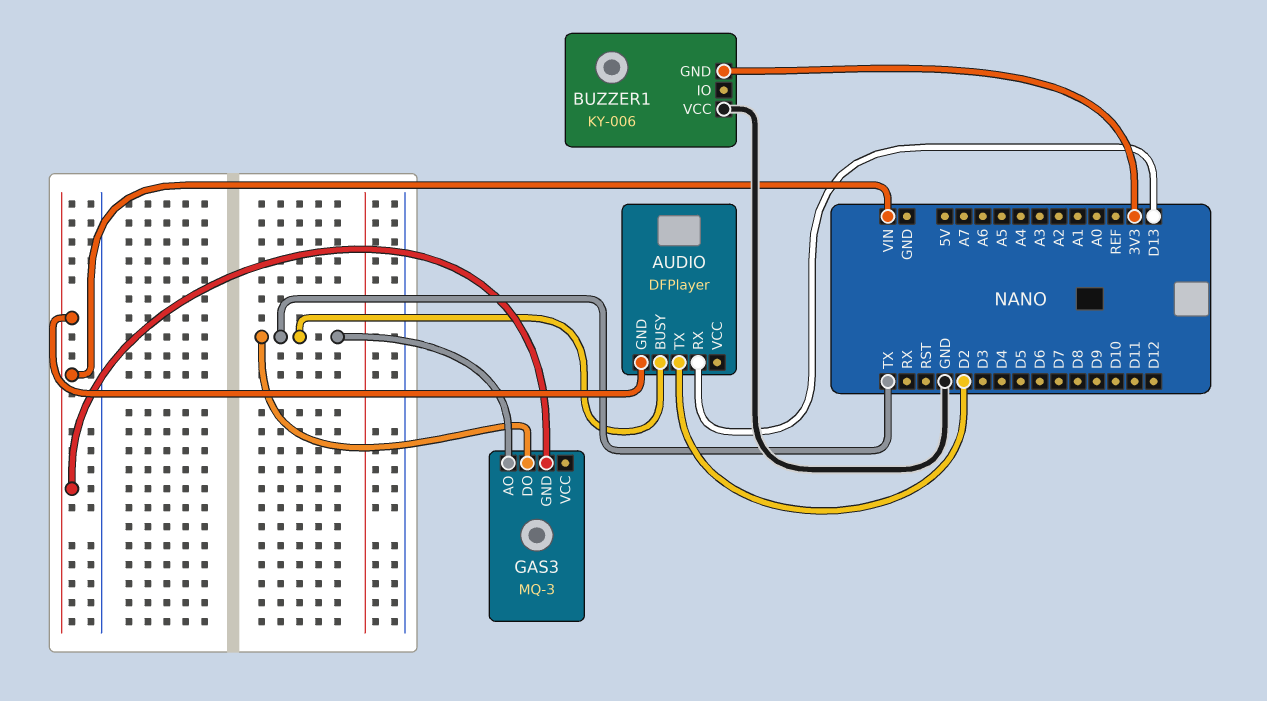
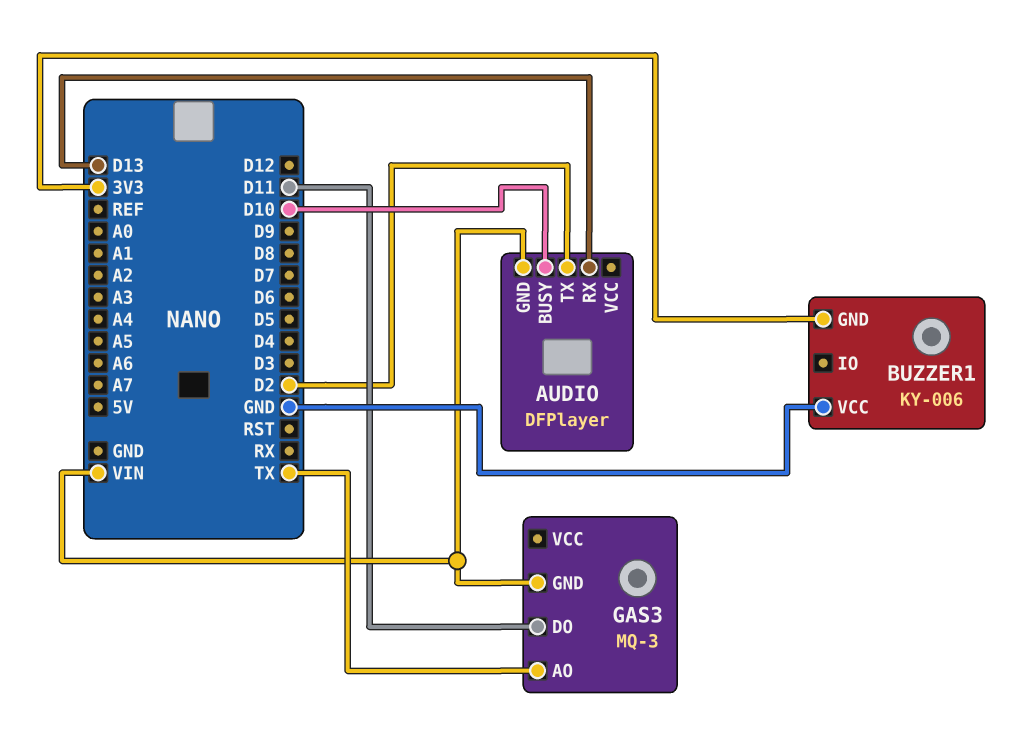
AUDIO pin BUSY: TX -> D10
GAS3 pin DO: TX -> D11

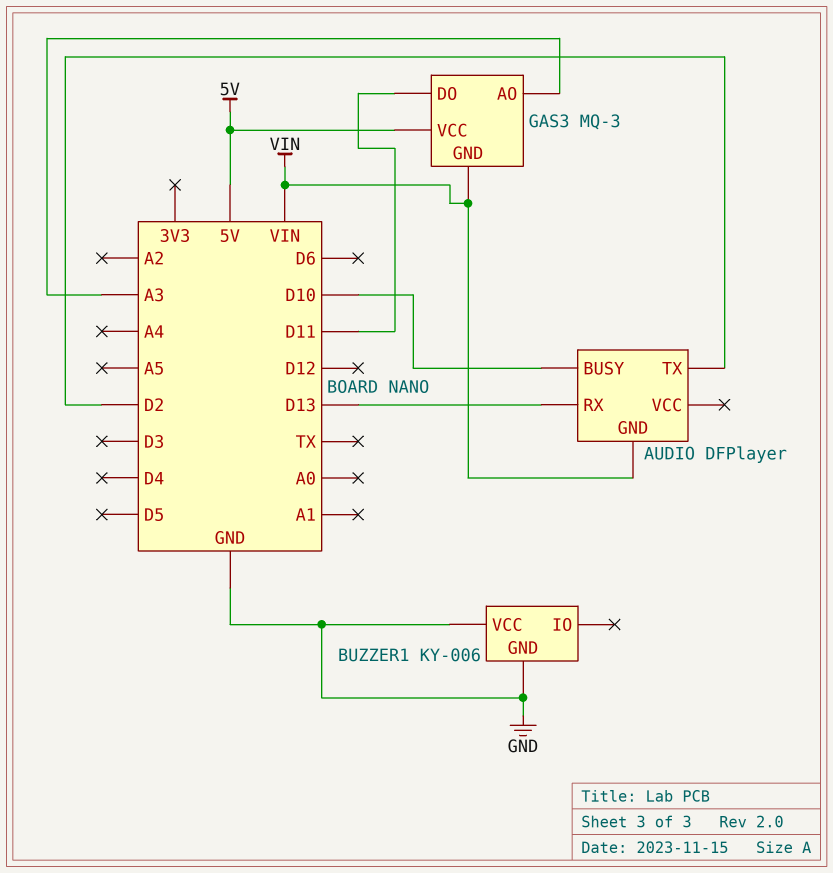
BUZZER1 pin GND: 3V3 -> GND
GAS3 pin AO: TX -> A3
GAS3 pin VCC: none -> 5V

